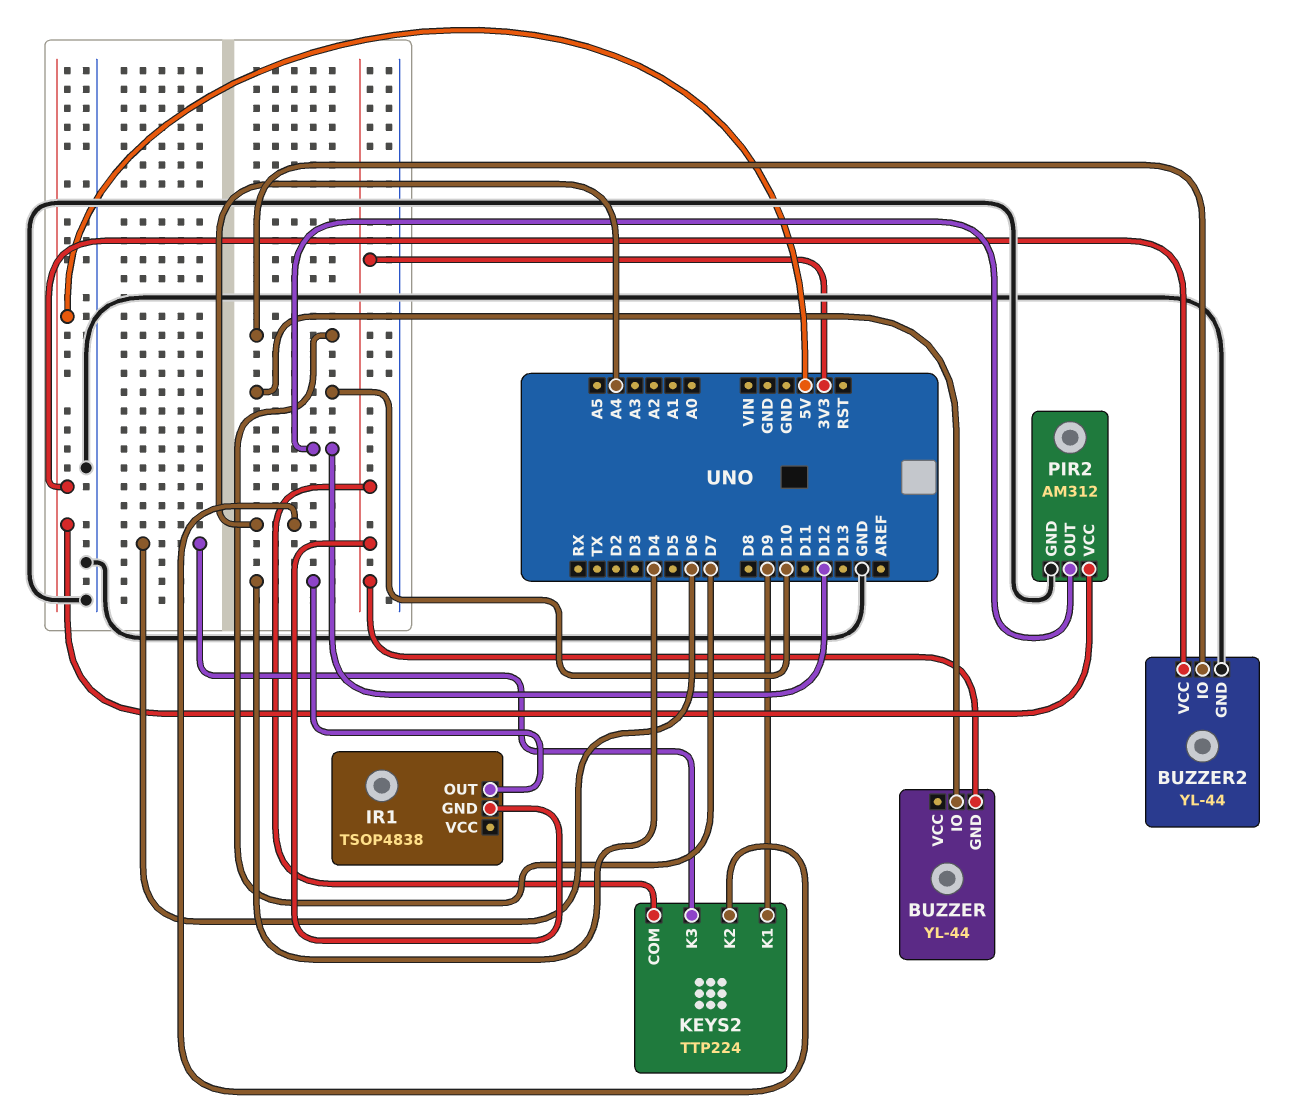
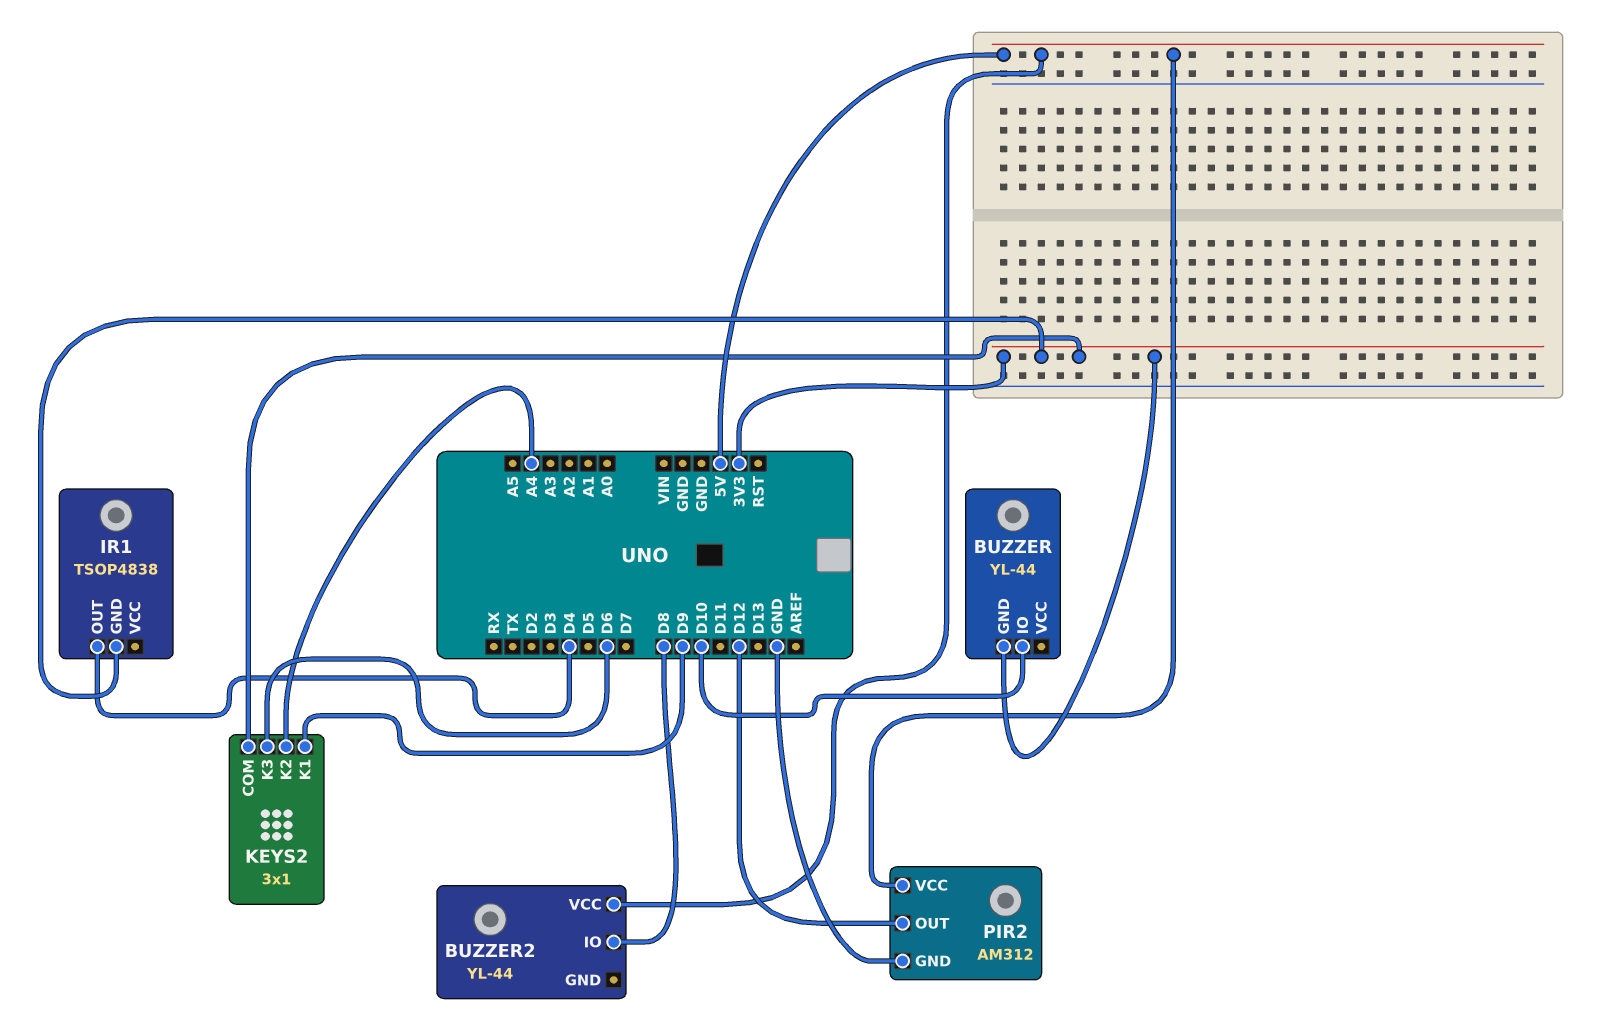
BUZZER2 pin GND: GND -> none
BUZZER2 pin IO: D7 -> D8
KEYS2: TTP224 -> 3x1

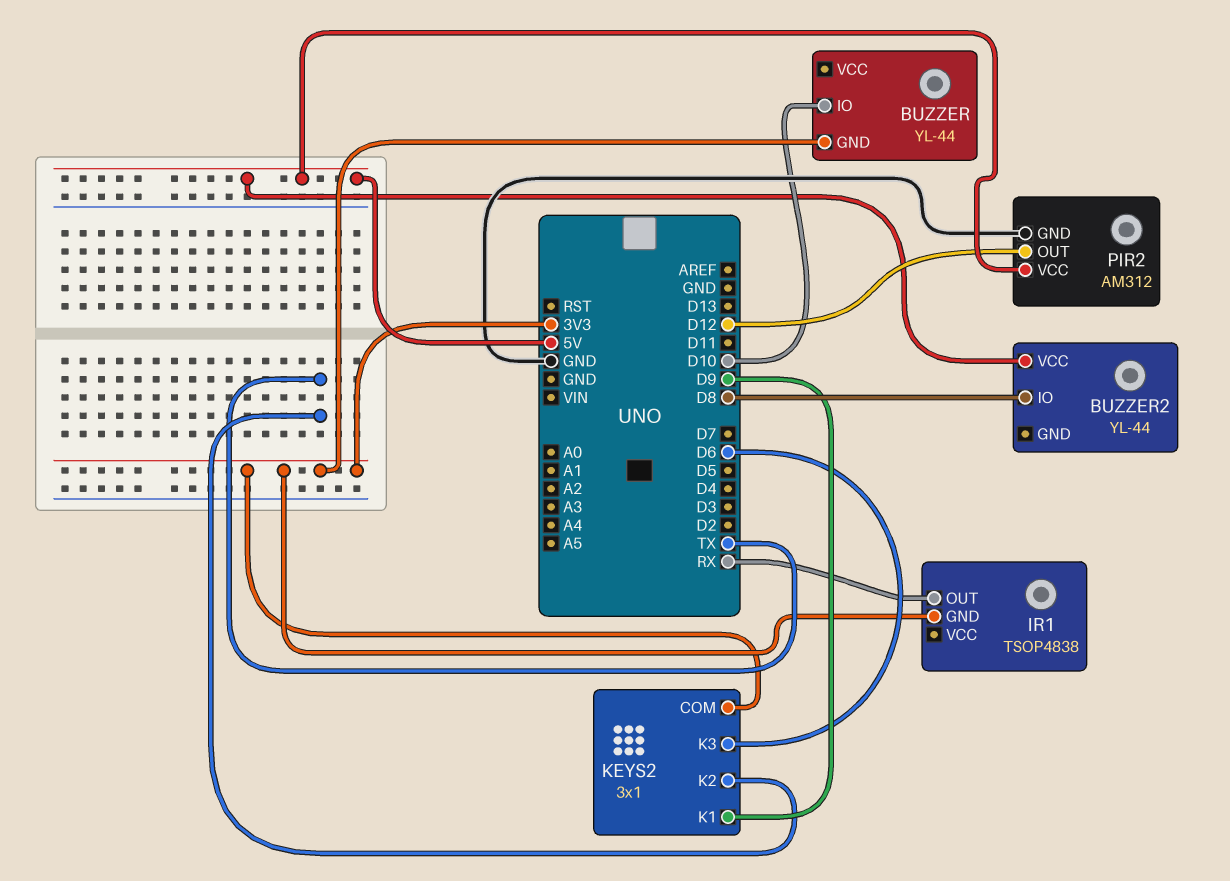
IR1 pin OUT: D4 -> RX
KEYS2 pin K2: A4 -> TX

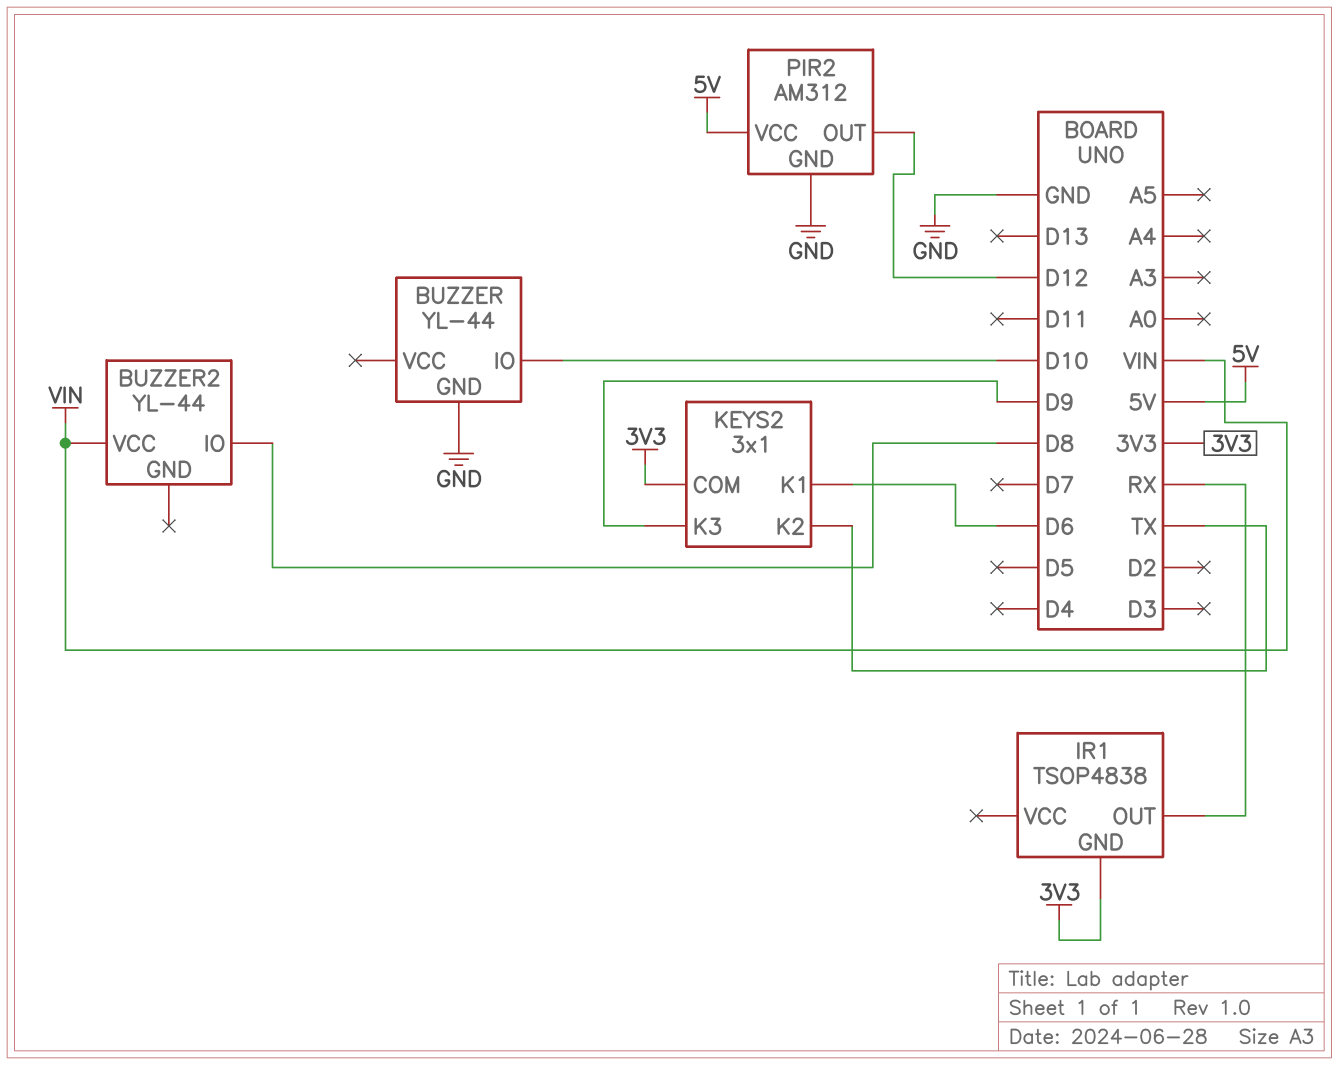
BUZZER pin GND: 3V3 -> GND
BUZZER2 pin VCC: 5V -> VIN
KEYS2 pin K1: D9 -> D6
KEYS2 pin K3: D6 -> D9

